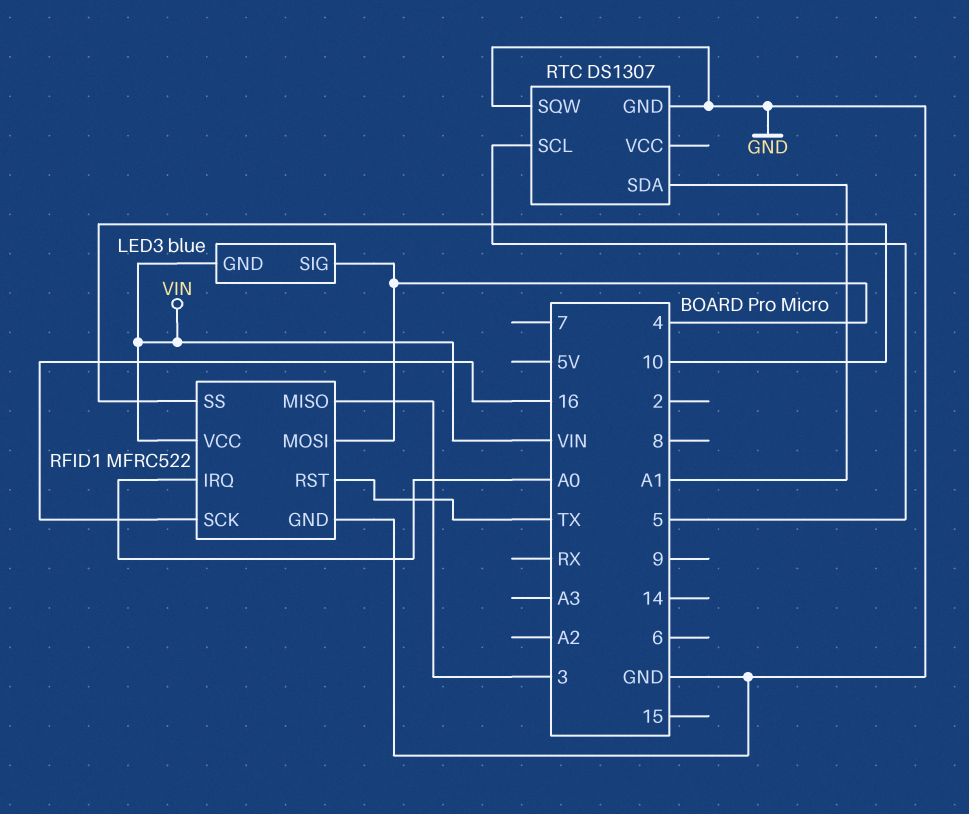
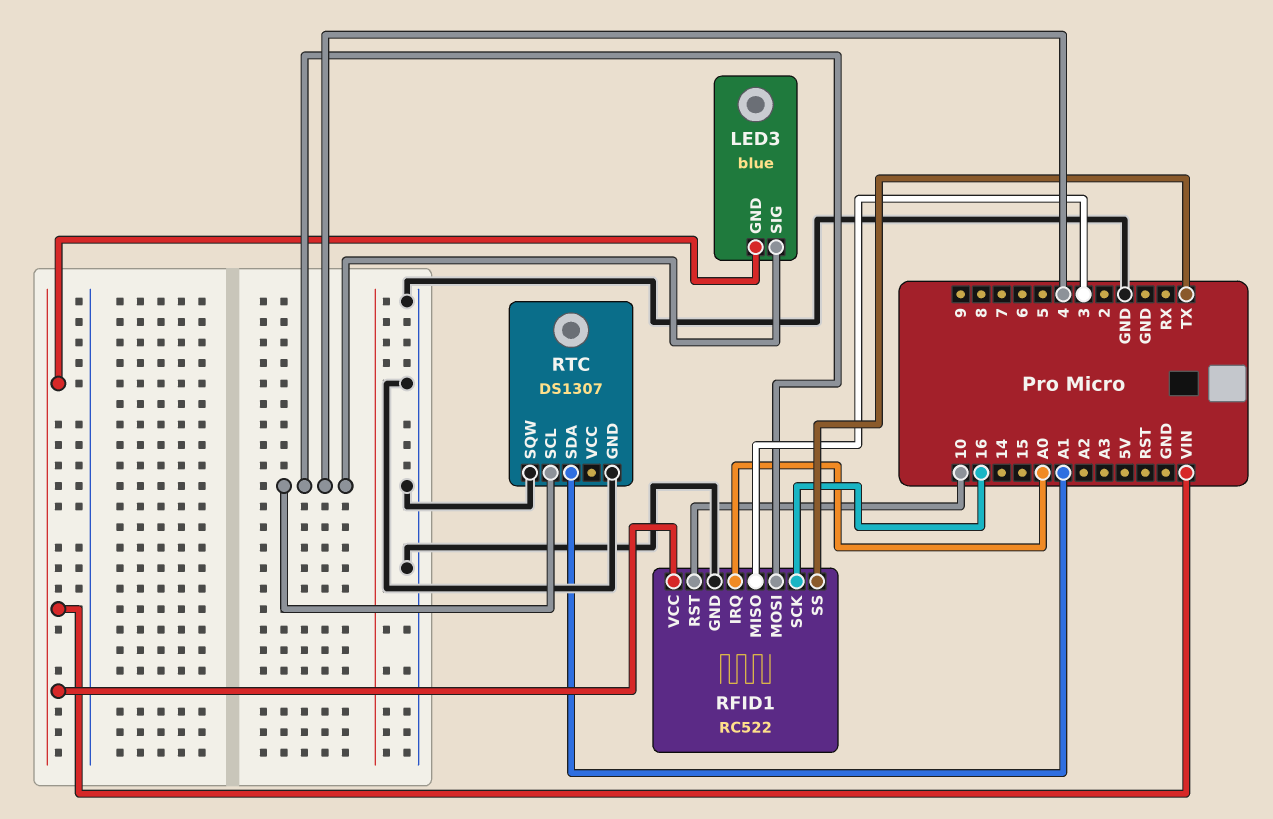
RFID1: MFRC522 -> RC522
RFID1 pin RST: TX -> 10
RFID1 pin SS: 10 -> TX
RTC pin SCL: 5 -> 4

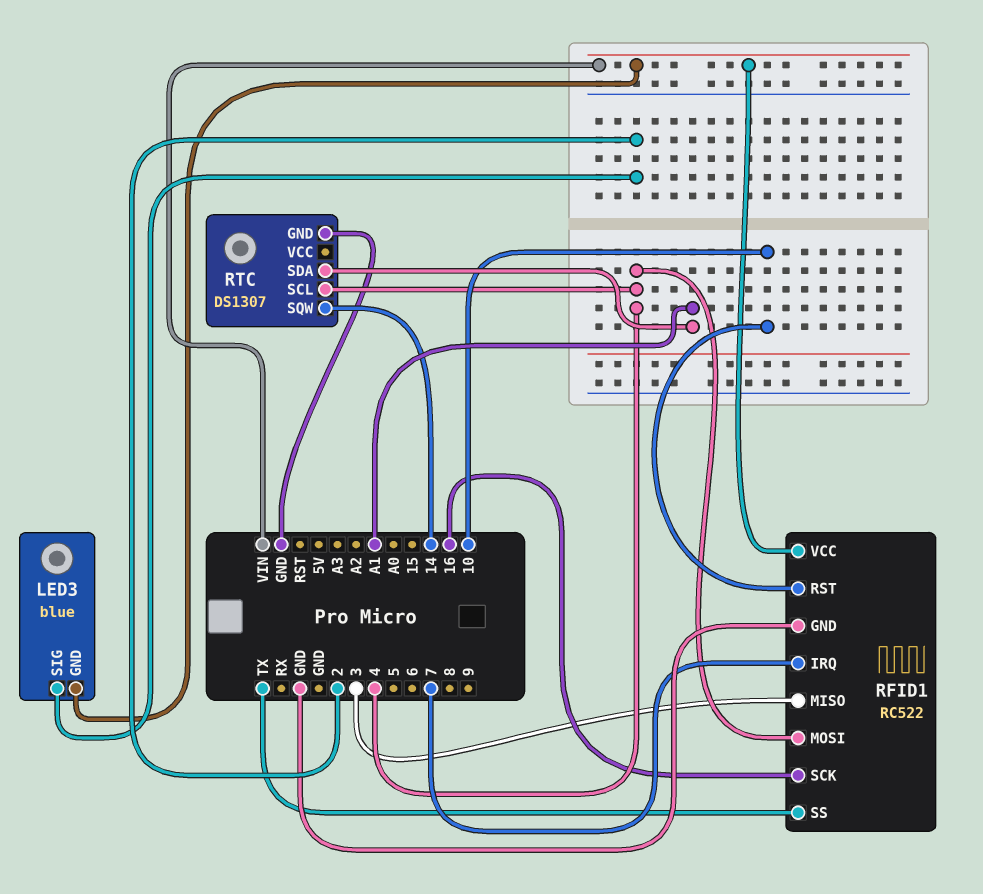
LED3 pin SIG: 4 -> 2
RFID1 pin IRQ: A0 -> 7
RTC pin SQW: GND -> 14

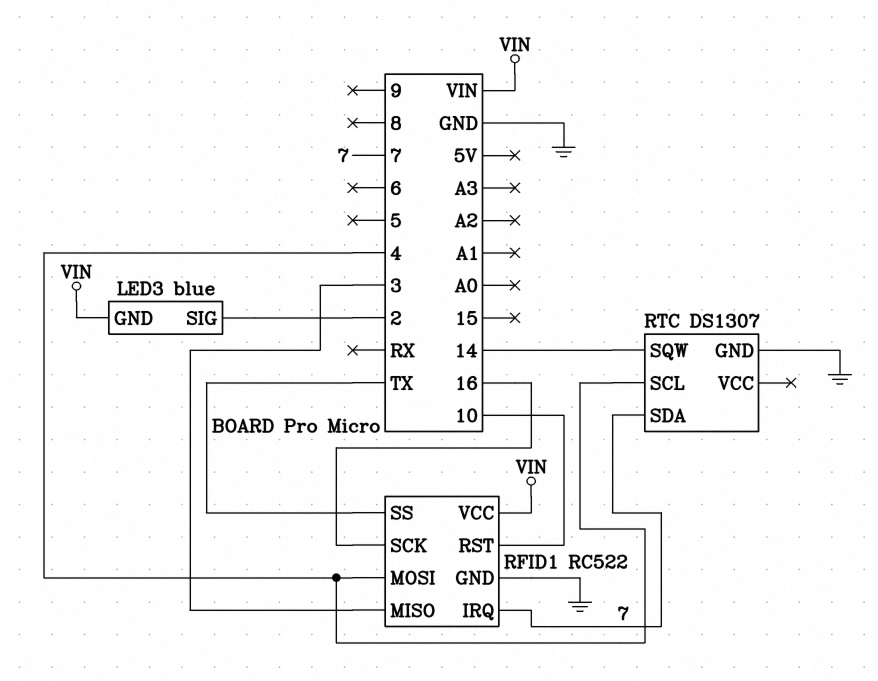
RTC pin SDA: A1 -> 7

